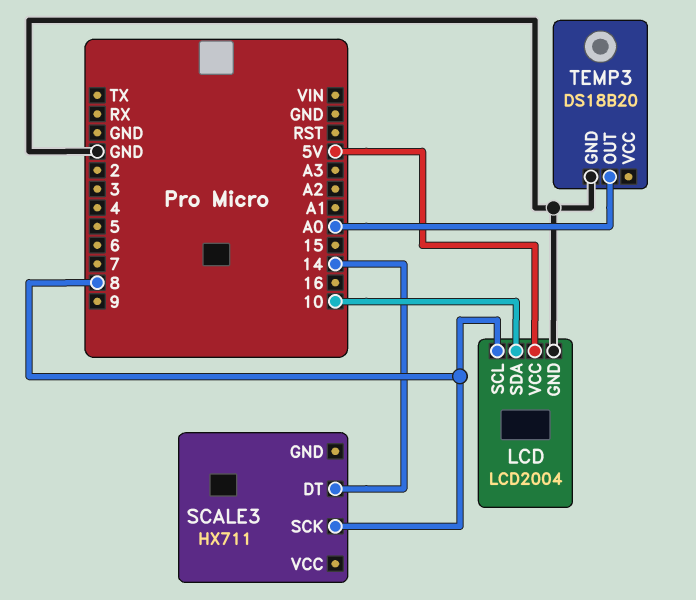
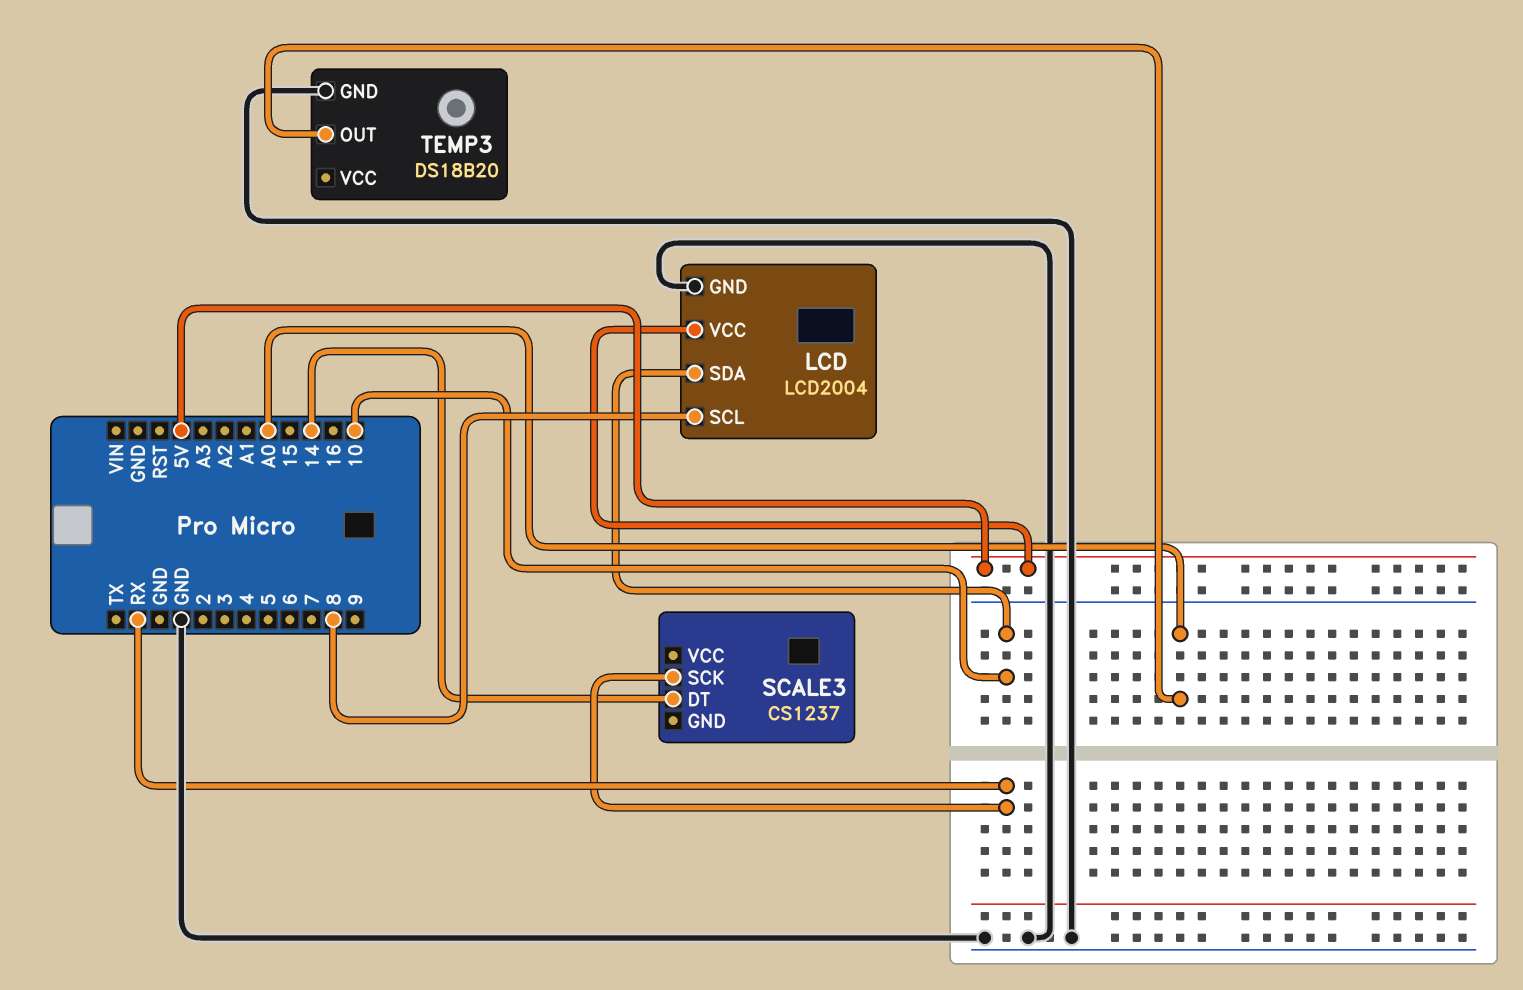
SCALE3: HX711 -> CS1237
SCALE3 pin SCK: 8 -> RX

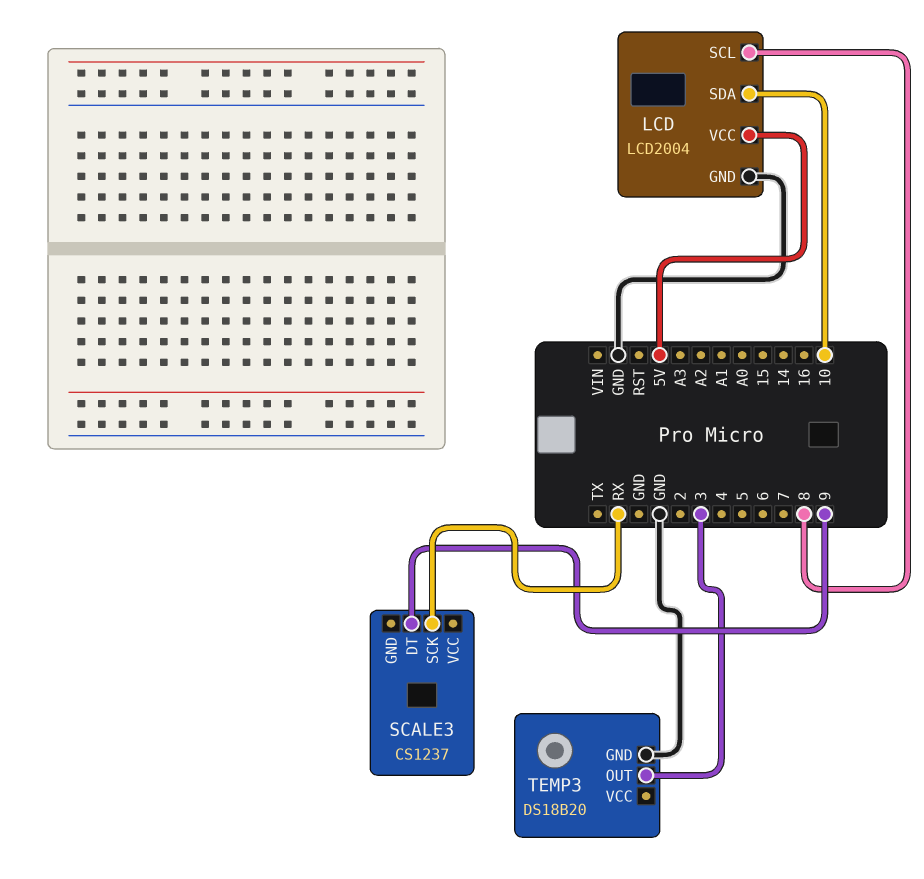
SCALE3 pin DT: 14 -> 9
TEMP3 pin OUT: A0 -> 3

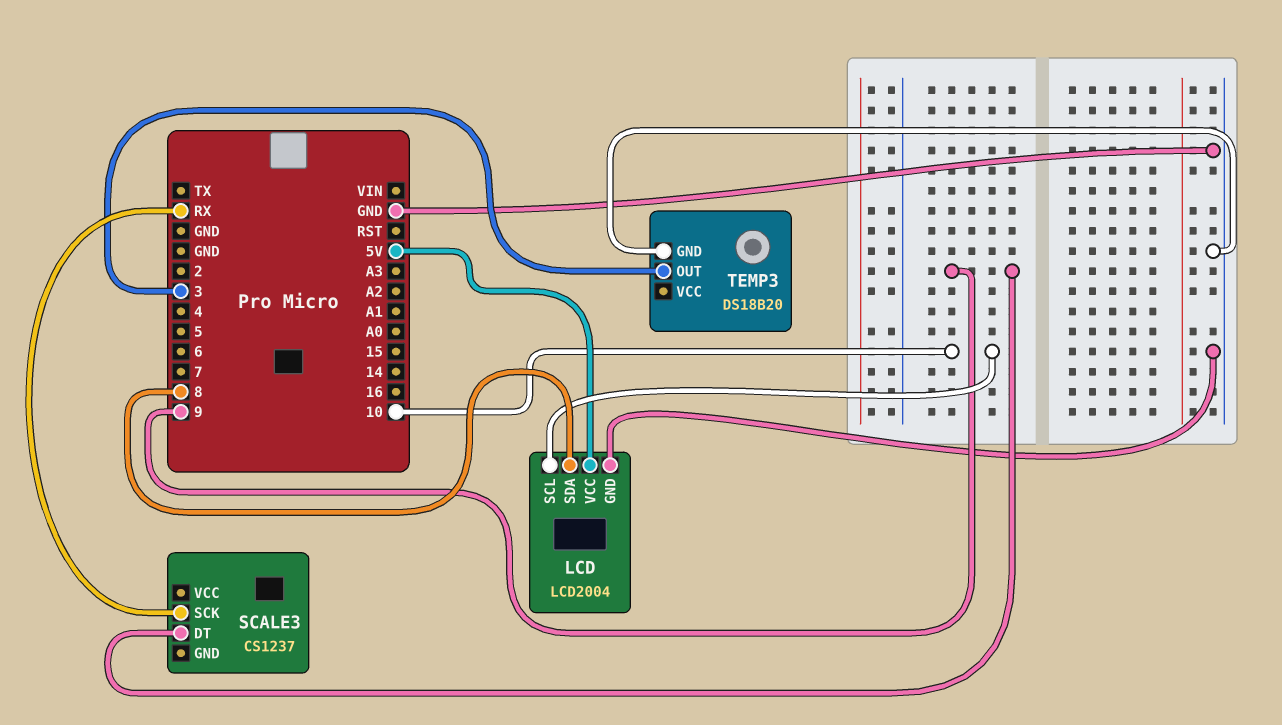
LCD pin SCL: 8 -> 10
LCD pin SDA: 10 -> 8

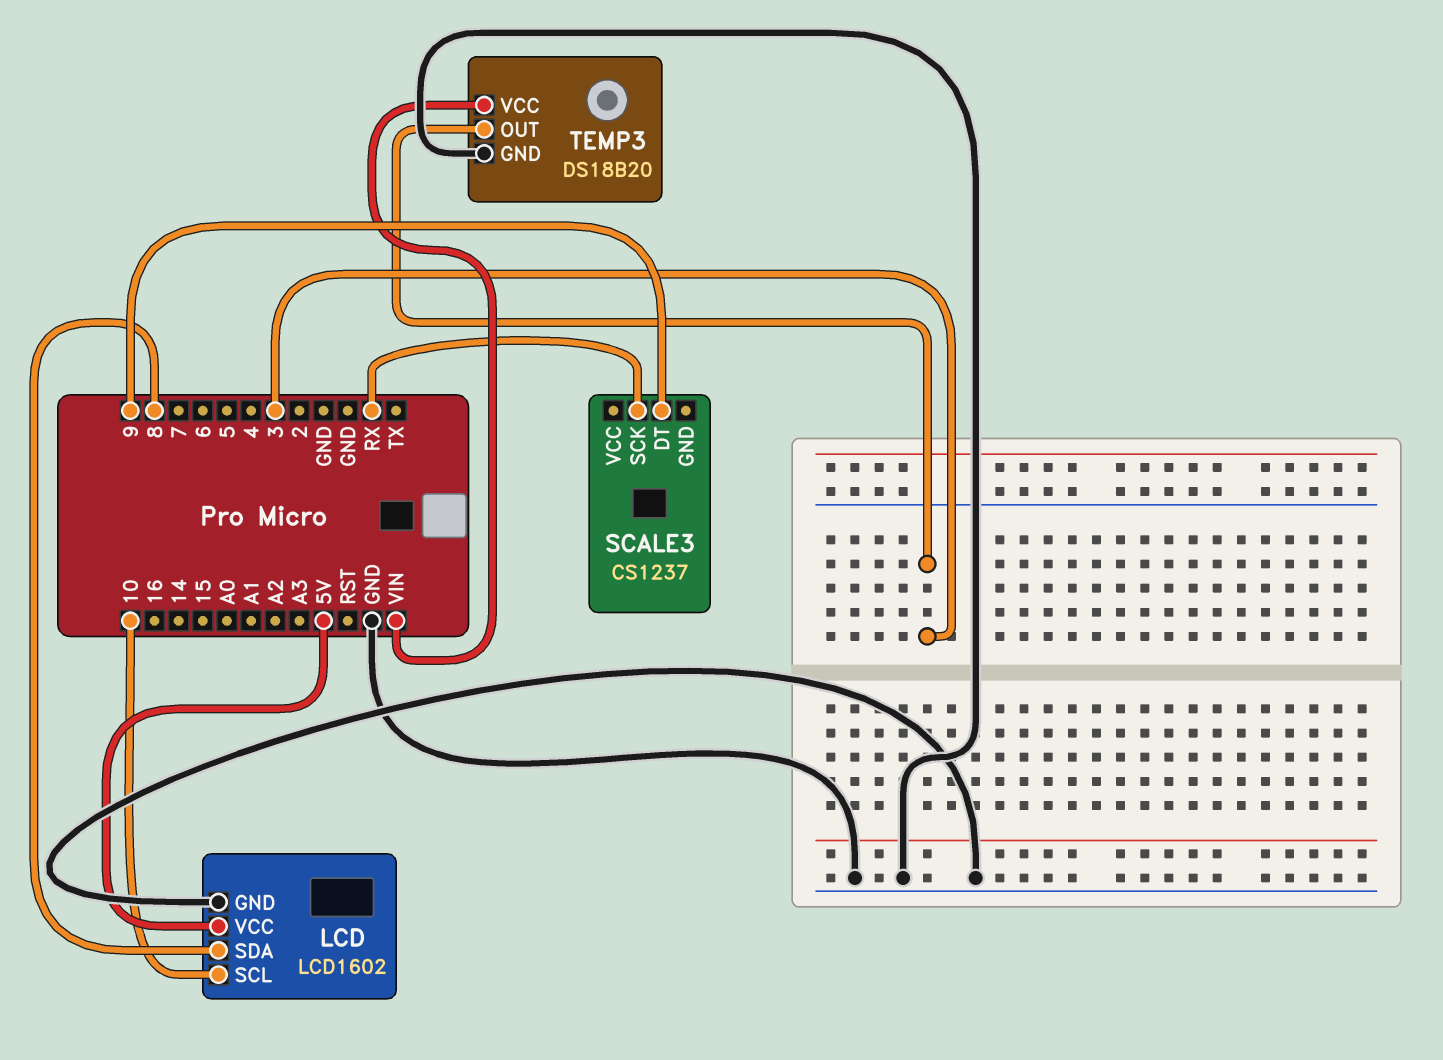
LCD: LCD2004 -> LCD1602
TEMP3 pin VCC: none -> VIN

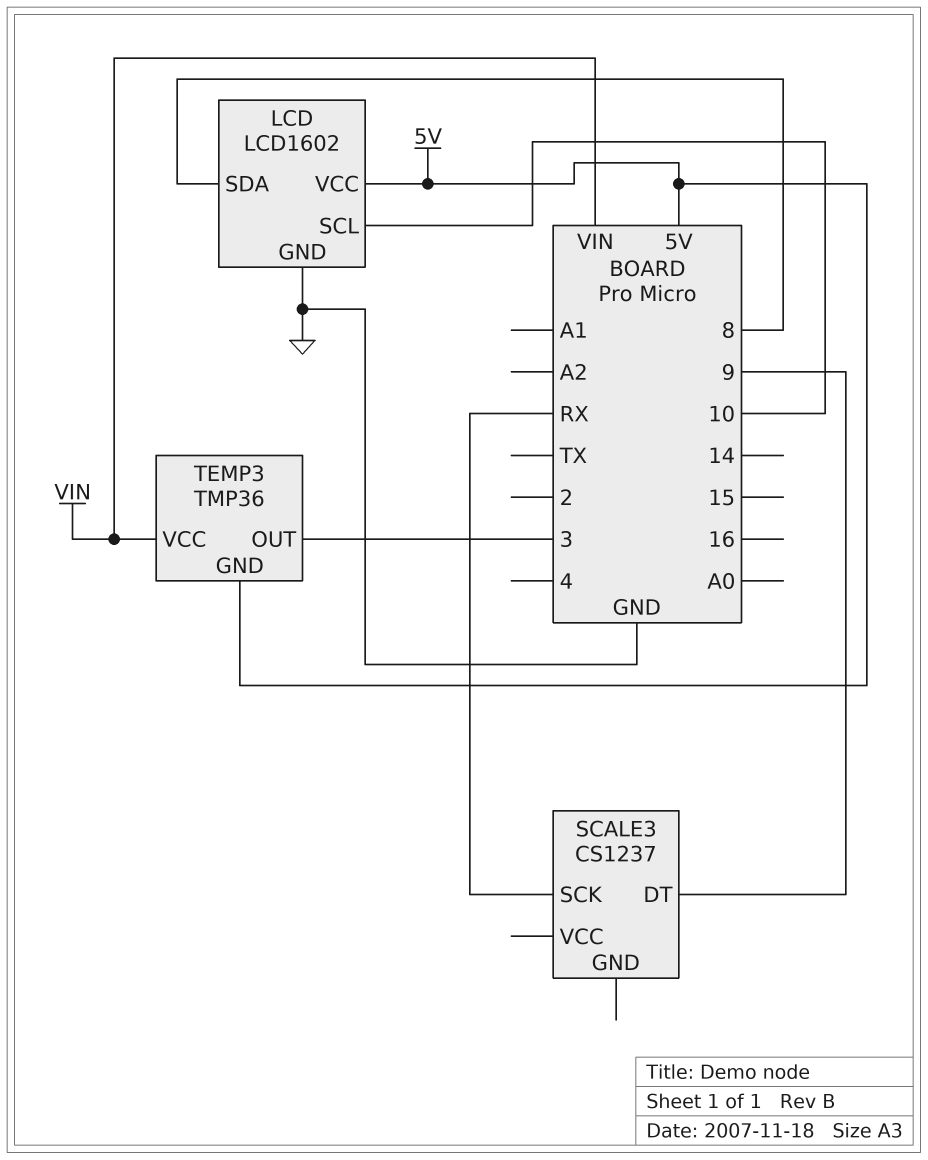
TEMP3: DS18B20 -> TMP36
TEMP3 pin GND: GND -> 5V

